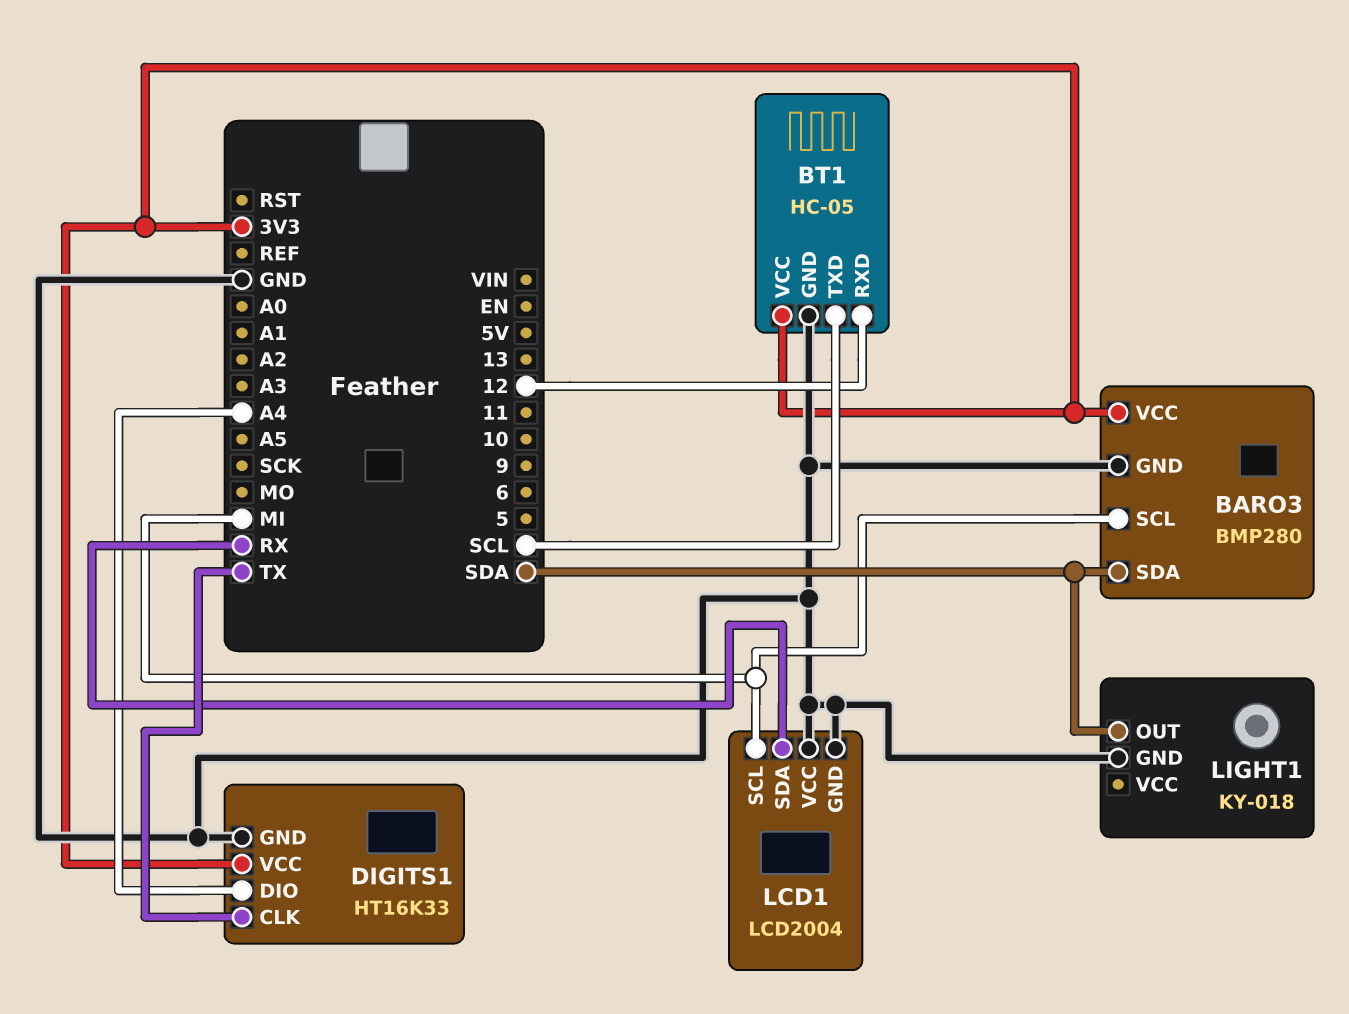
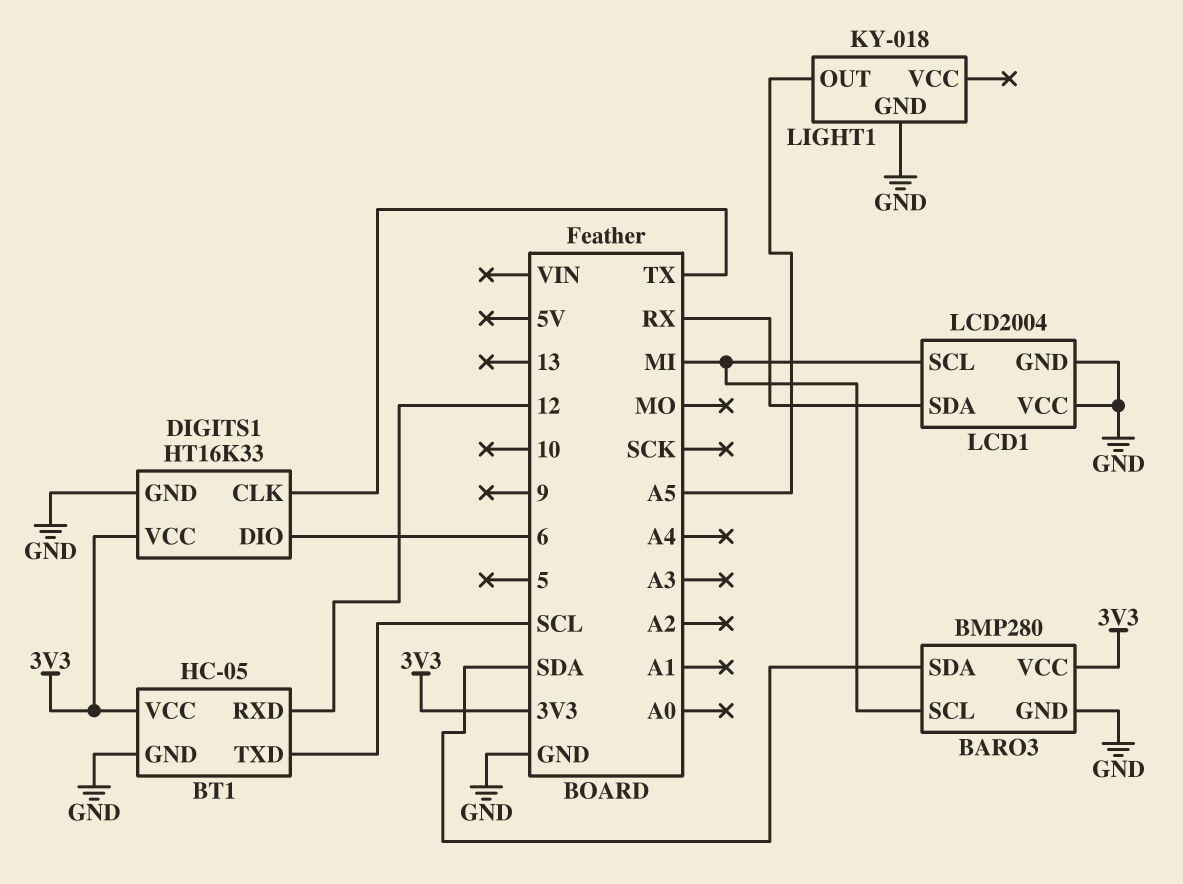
DIGITS1 pin DIO: A4 -> 6
LIGHT1 pin OUT: SDA -> A5

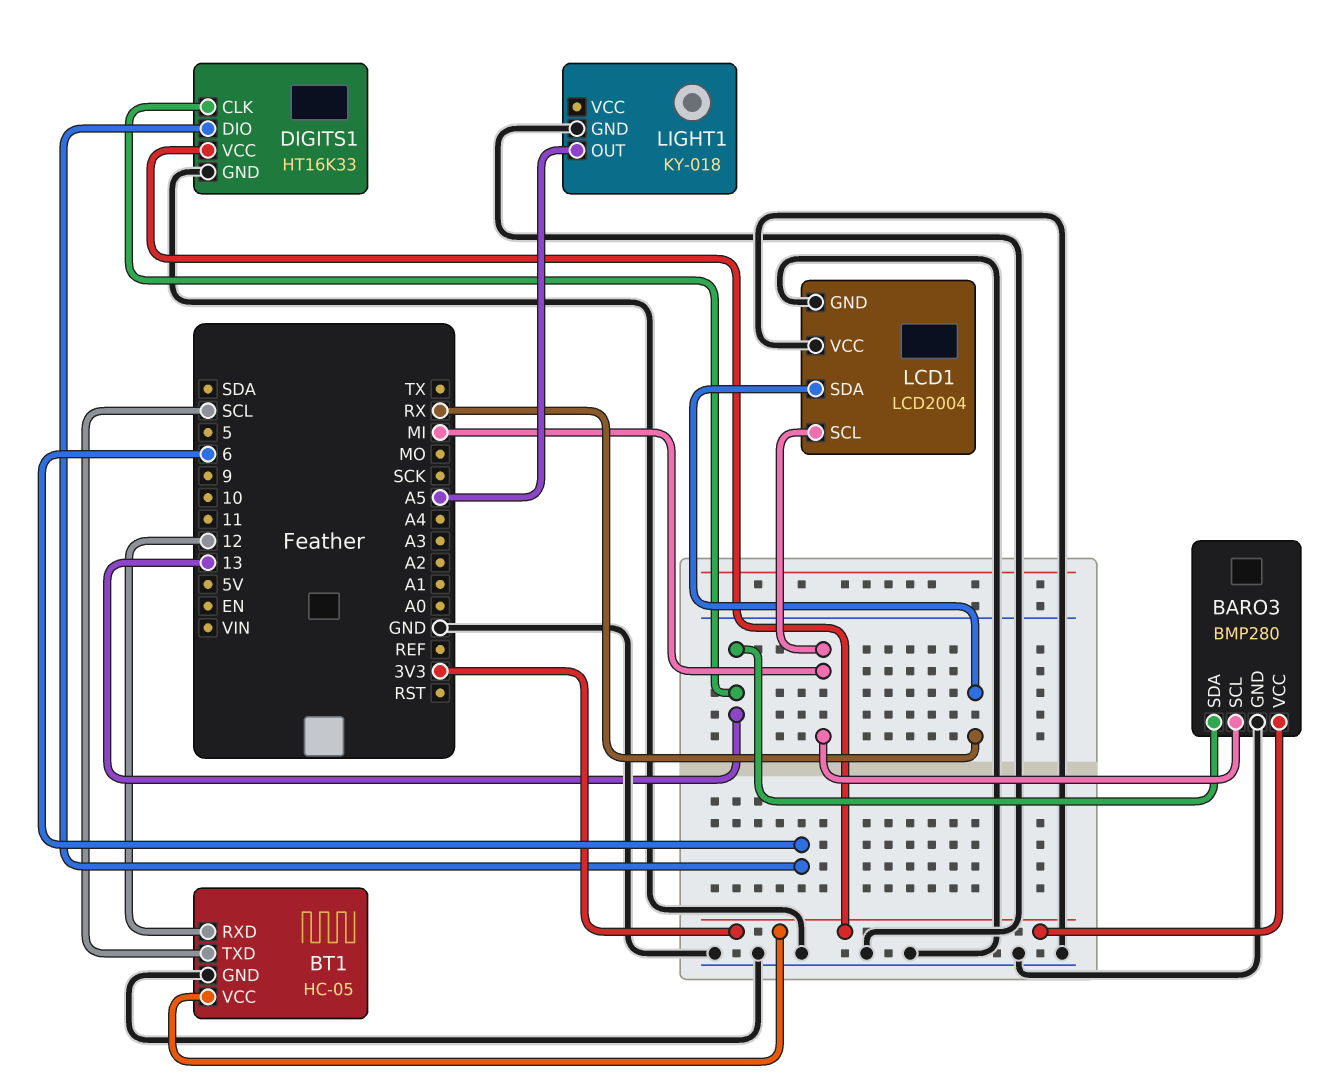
BARO3 pin SDA: SDA -> 13
DIGITS1 pin CLK: TX -> 13

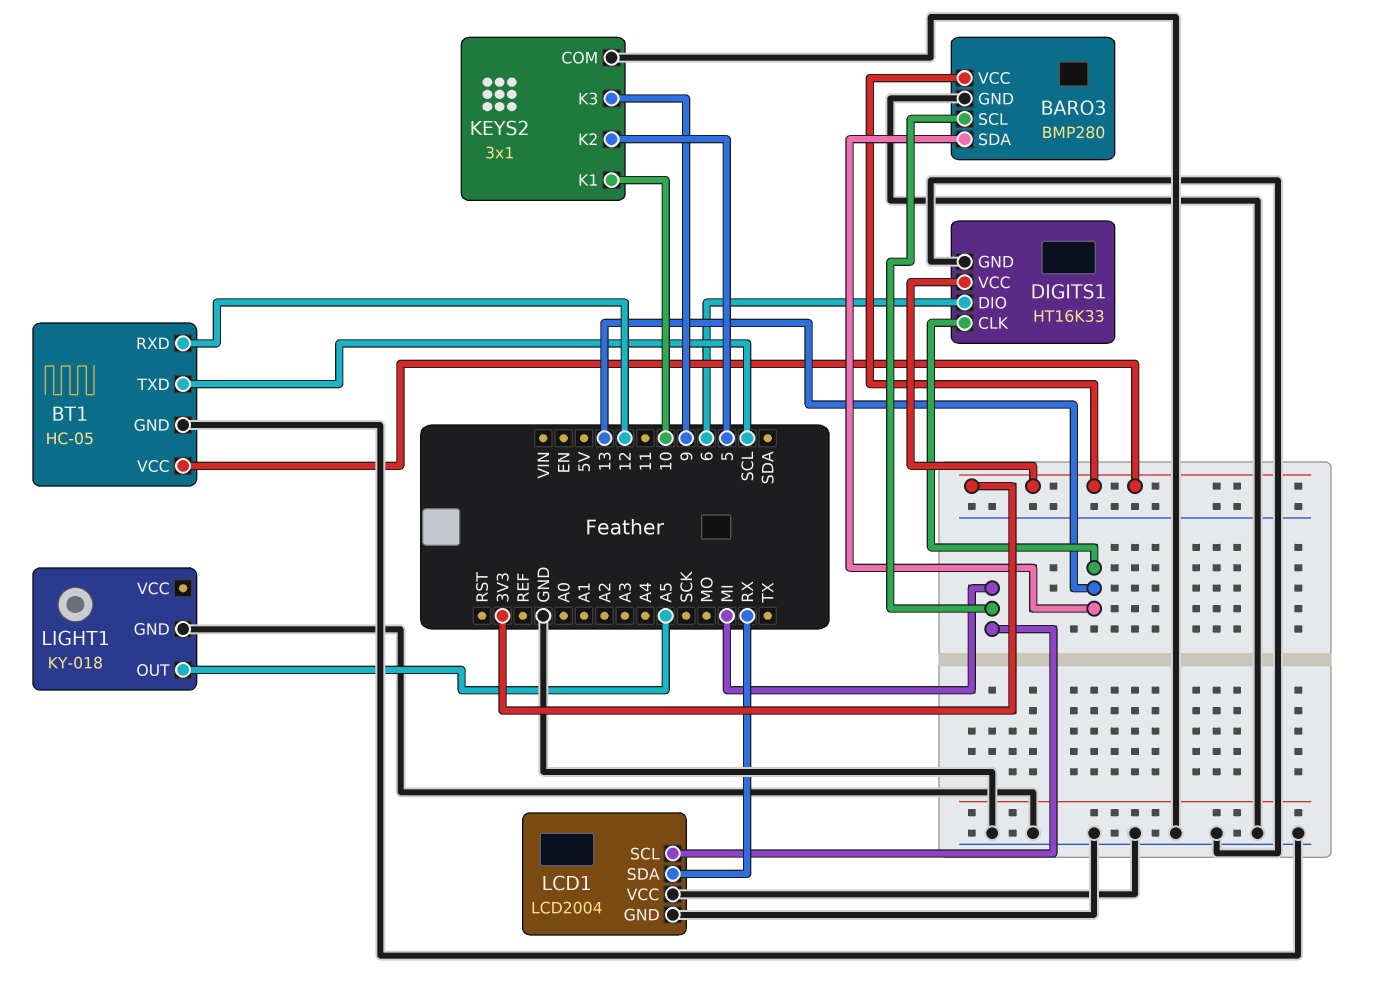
KEYS2: none -> 3x1
KEYS2 pin COM: none -> GND
KEYS2 pin K1: none -> 10
KEYS2 pin K2: none -> 5
KEYS2 pin K3: none -> 9

